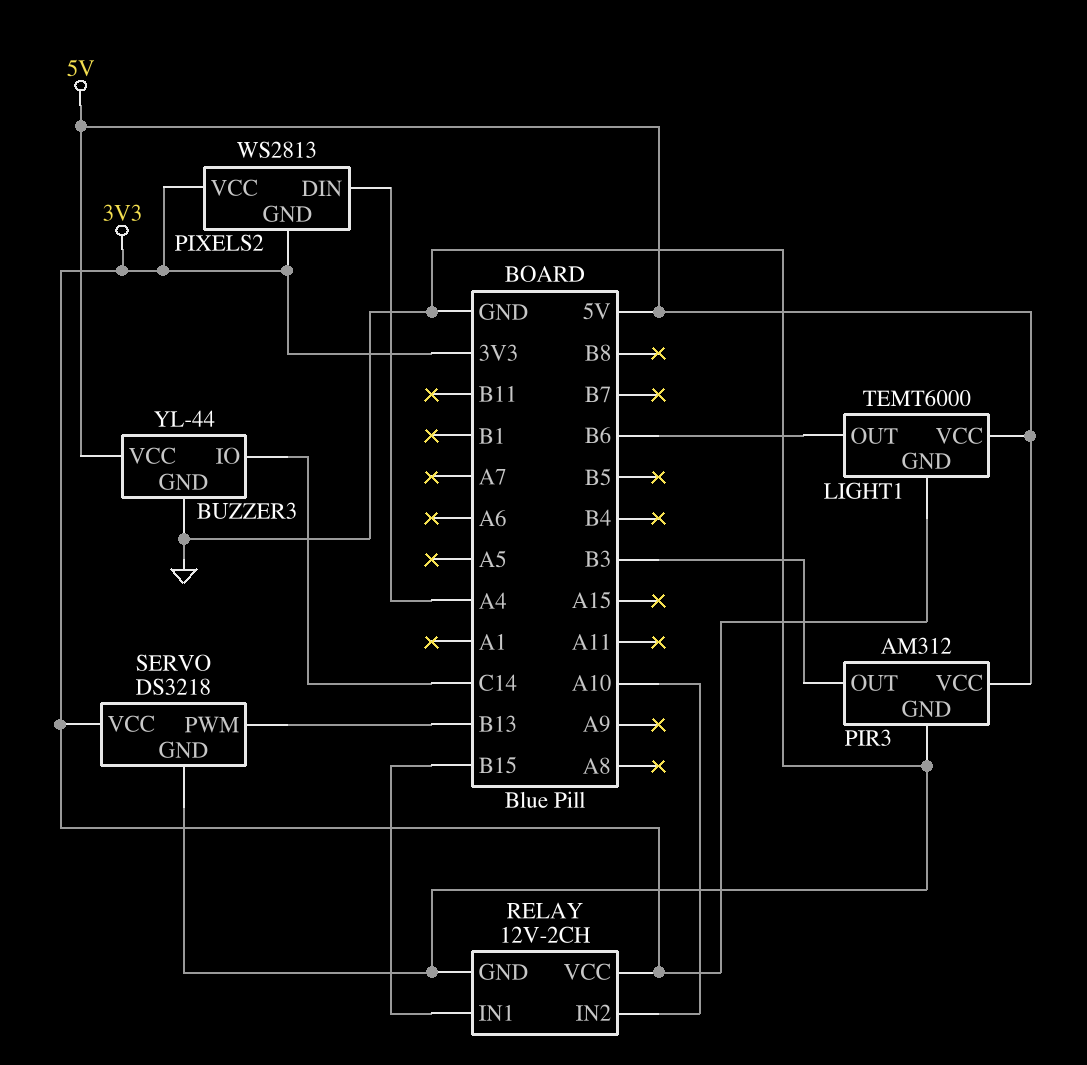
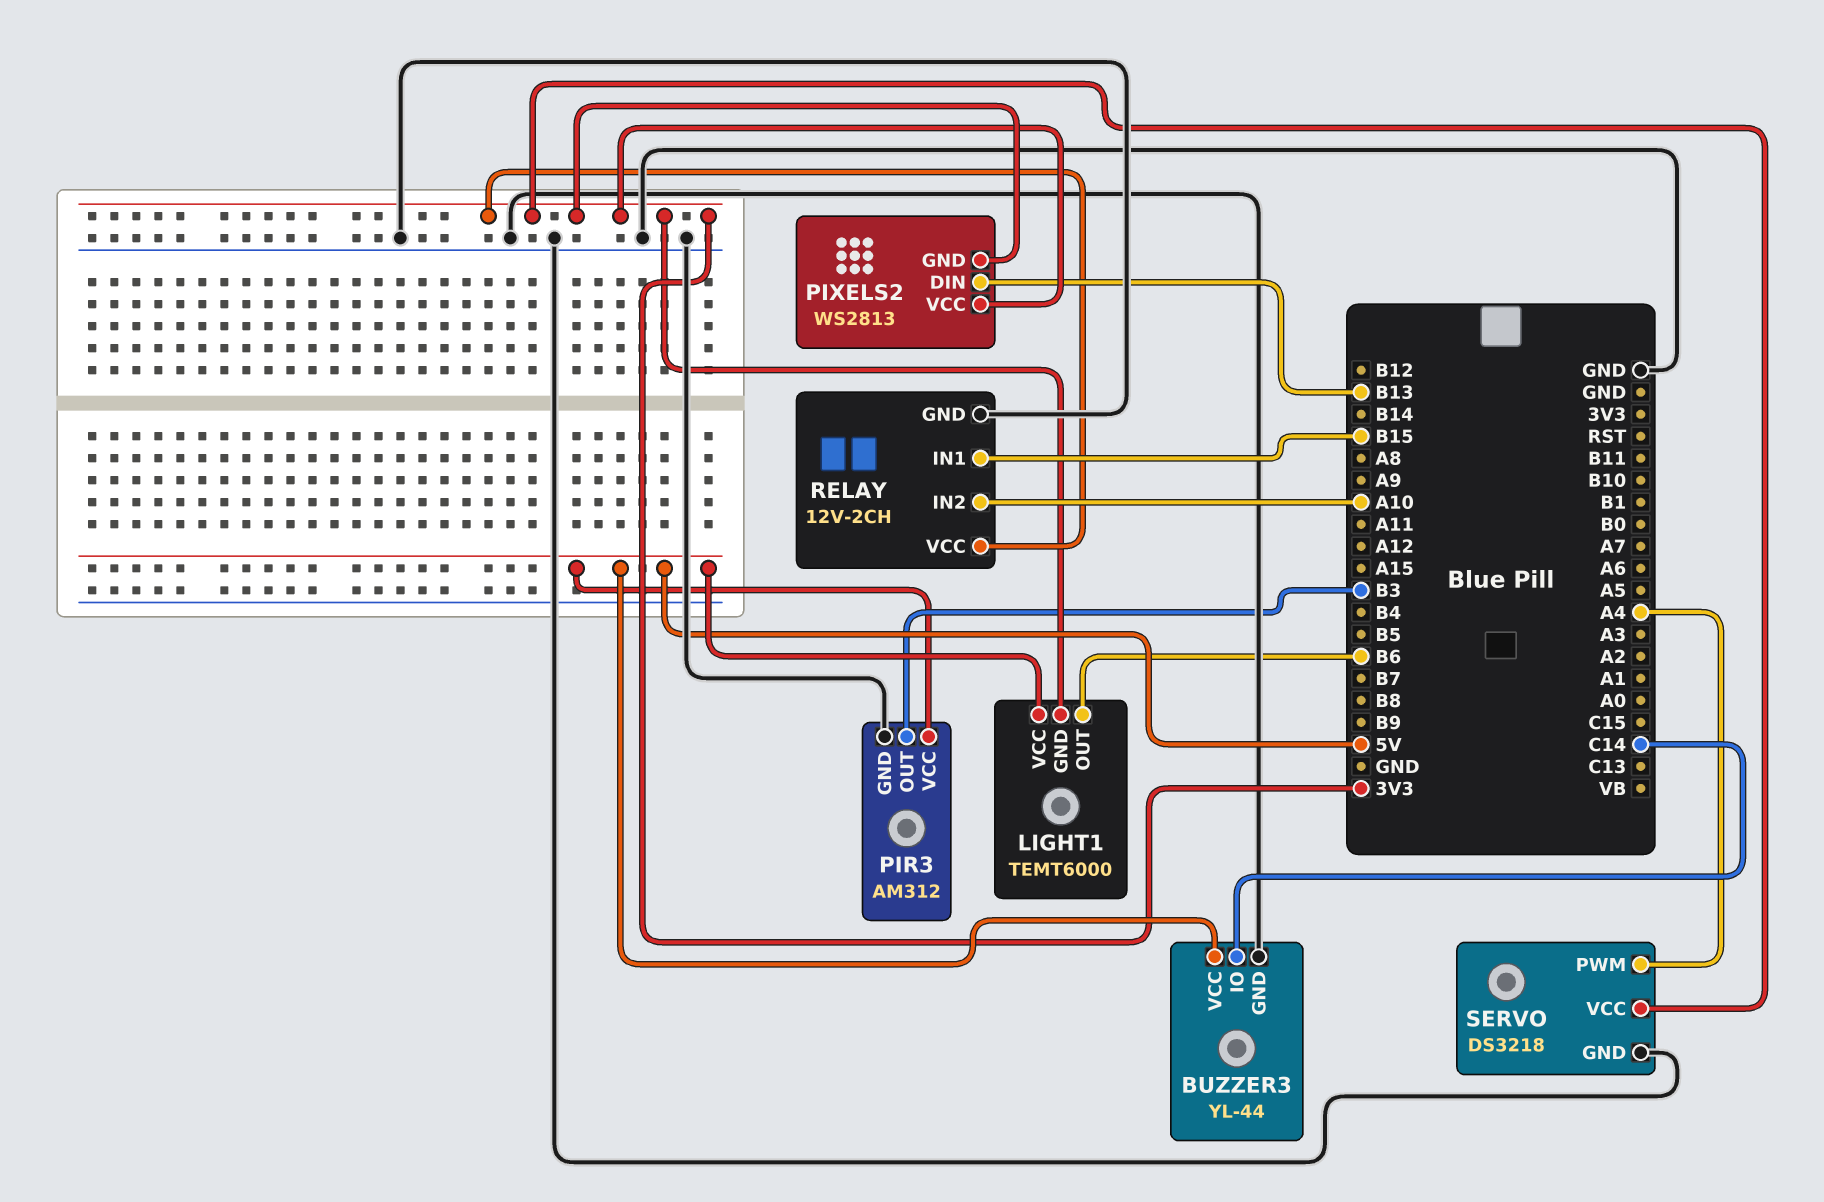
PIXELS2 pin DIN: A4 -> B13
SERVO pin PWM: B13 -> A4

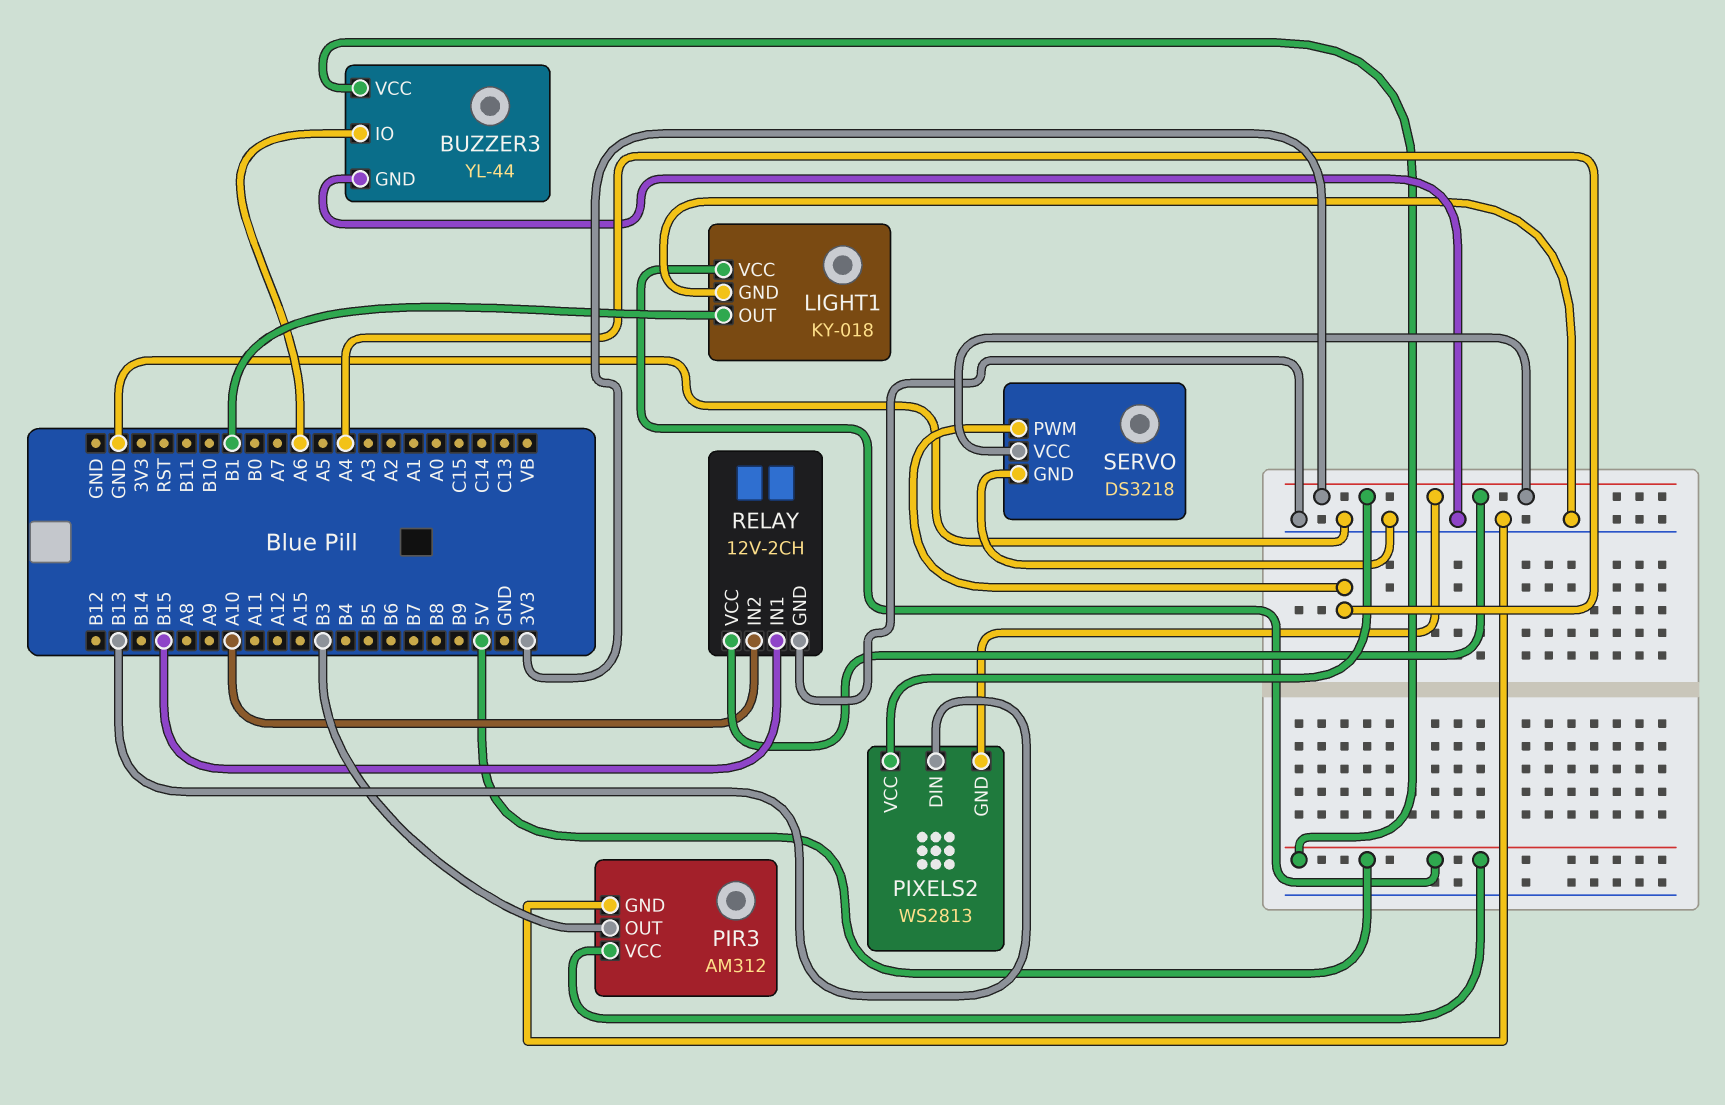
BUZZER3 pin IO: C14 -> A6
LIGHT1: TEMT6000 -> KY-018
LIGHT1 pin GND: 3V3 -> GND
LIGHT1 pin OUT: B6 -> B1

